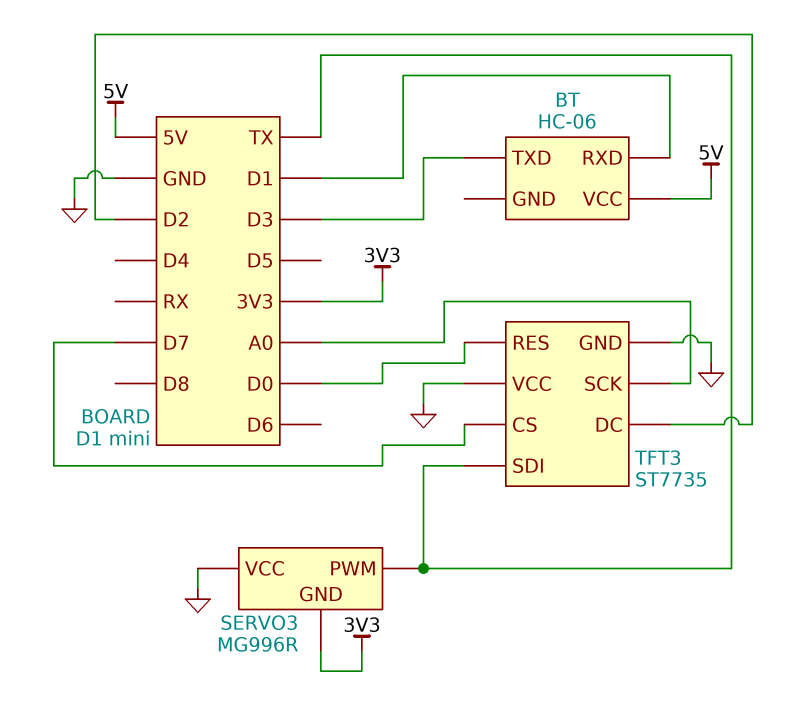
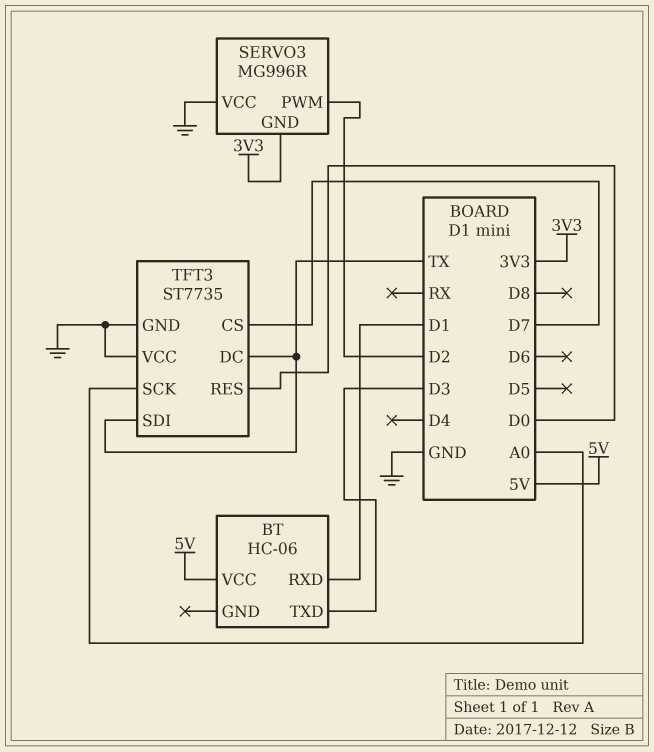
SERVO3 pin PWM: TX -> D2
TFT3 pin DC: D2 -> TX

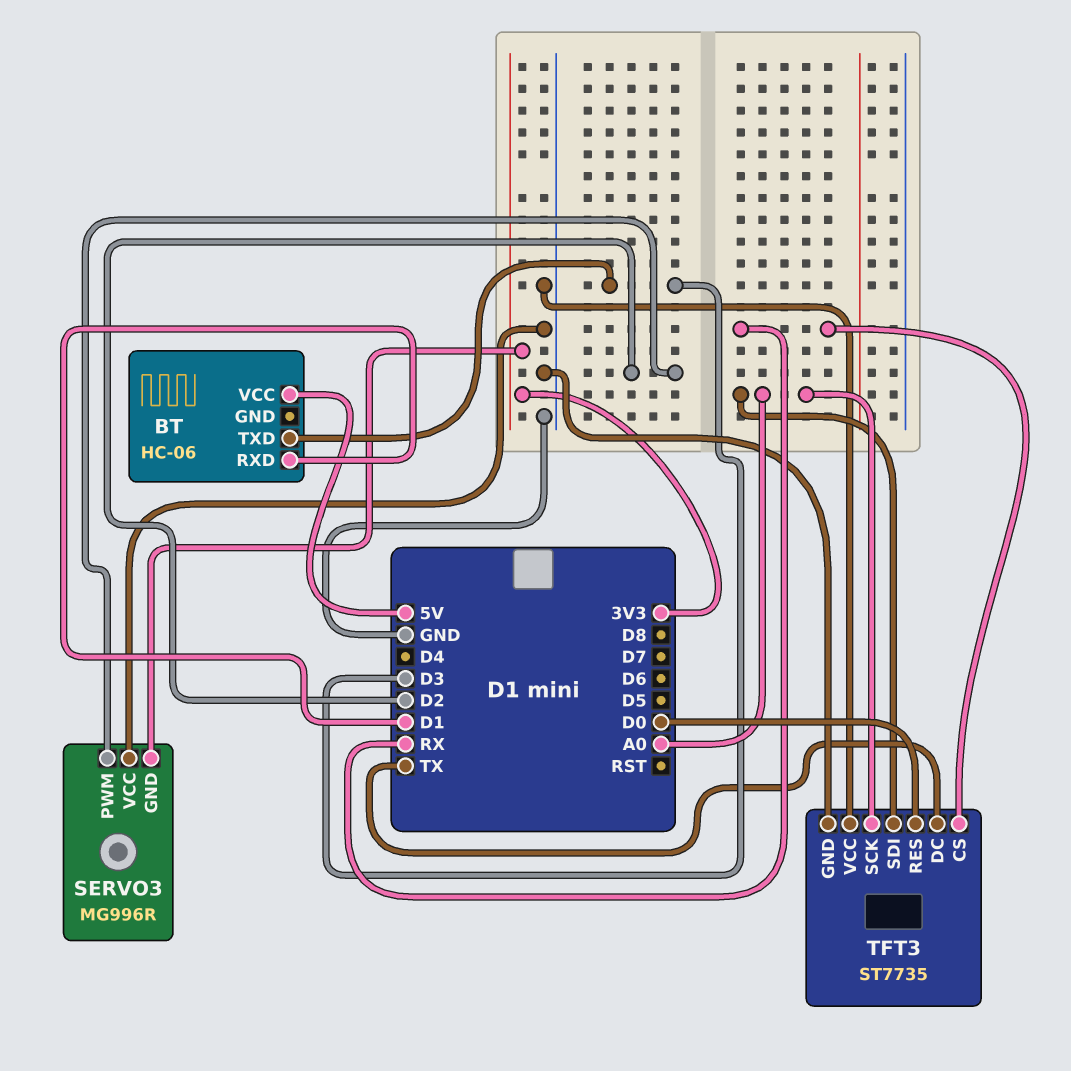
TFT3 pin CS: D7 -> RX
TFT3 pin SDI: TX -> A0

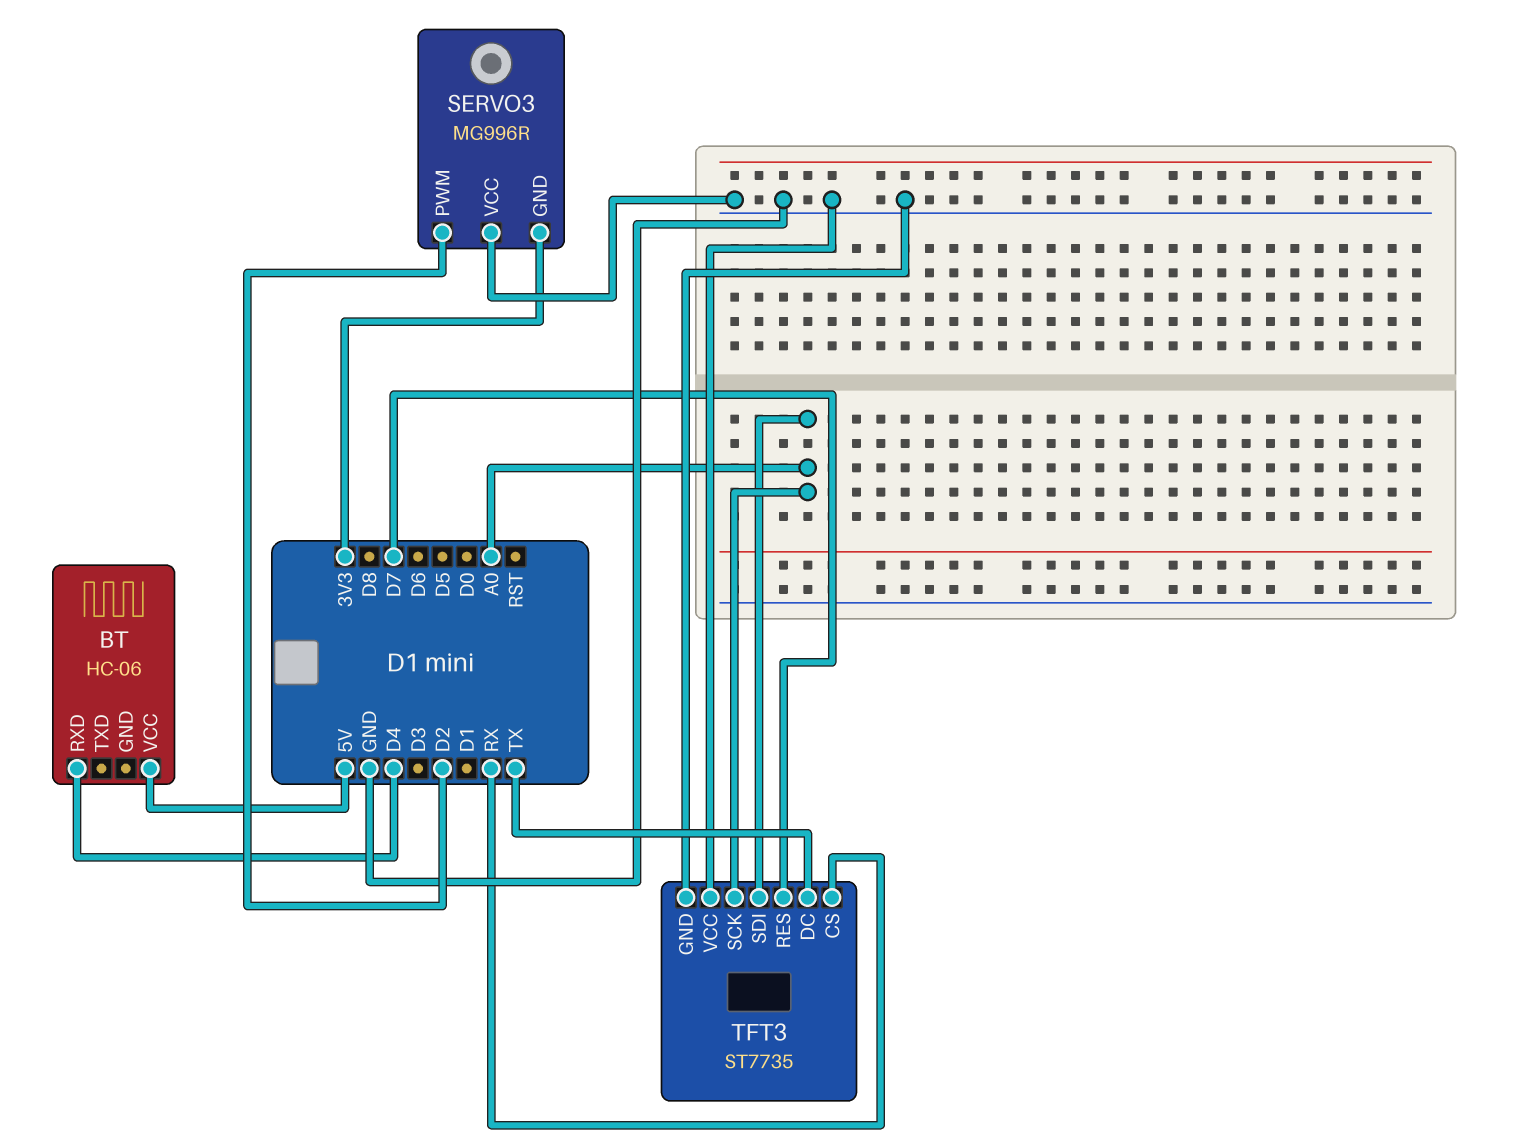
BT pin RXD: D1 -> D4
BT pin TXD: D3 -> none
TFT3 pin RES: D0 -> D7

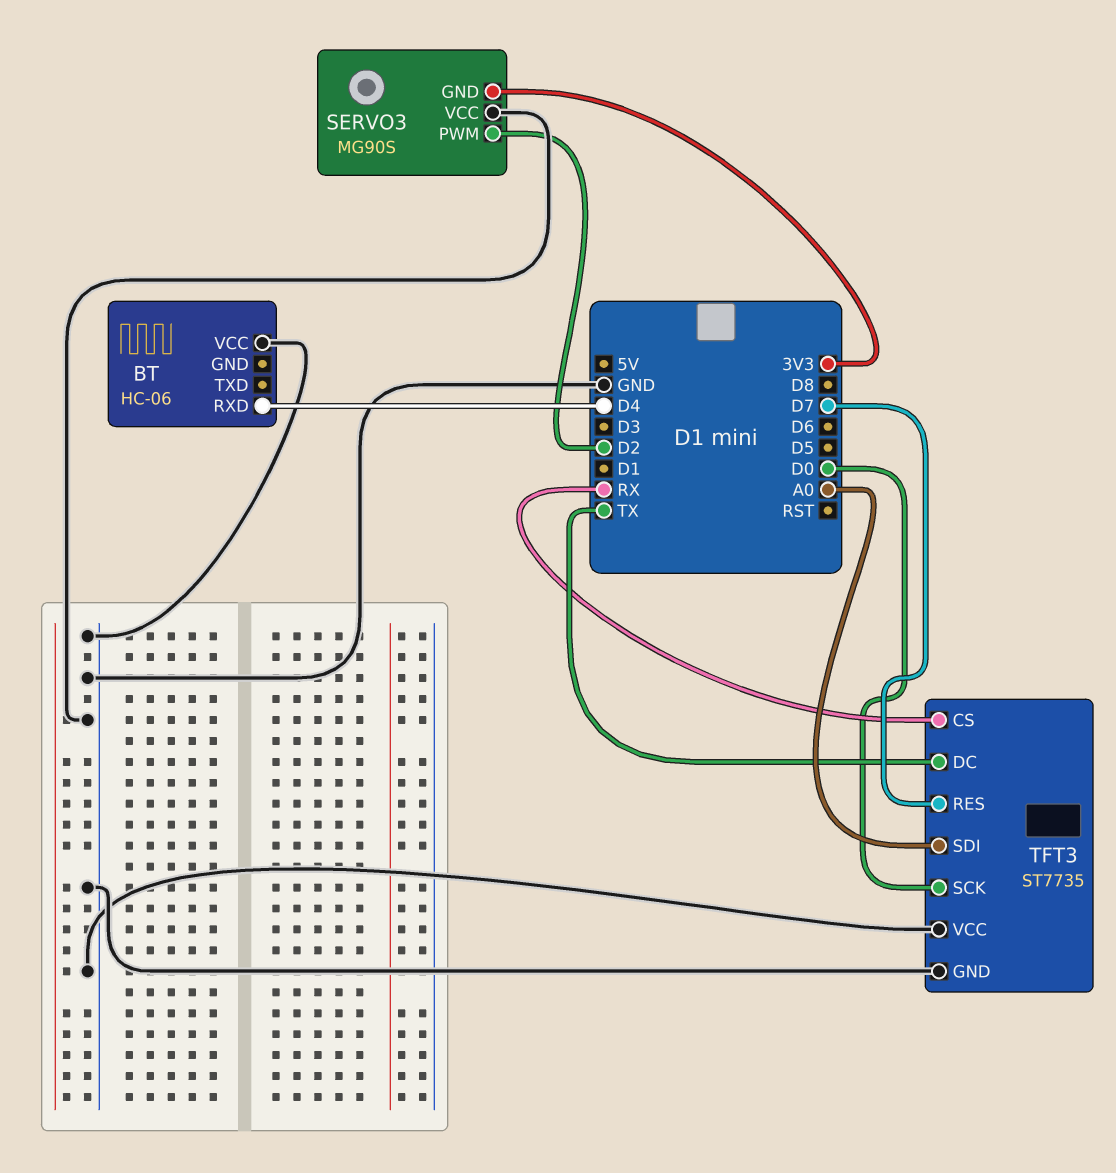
BT pin VCC: 5V -> GND
SERVO3: MG996R -> MG90S
TFT3 pin SCK: A0 -> D0

